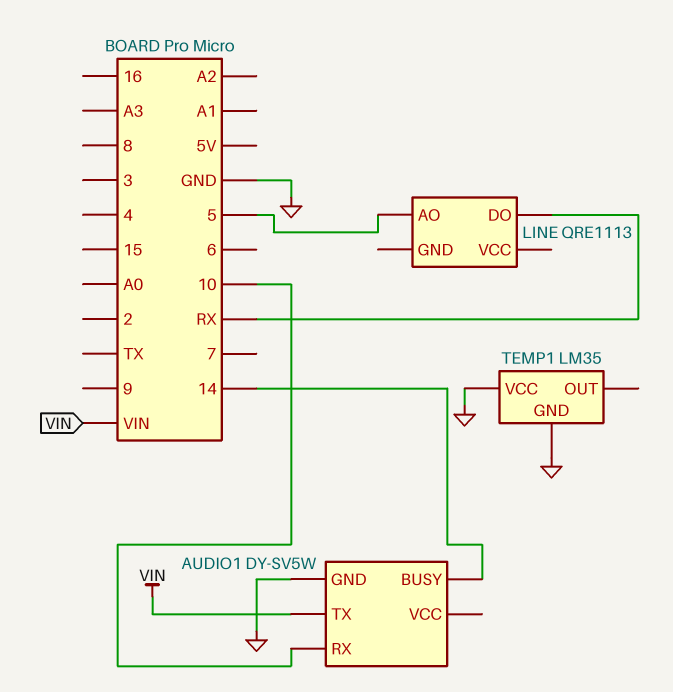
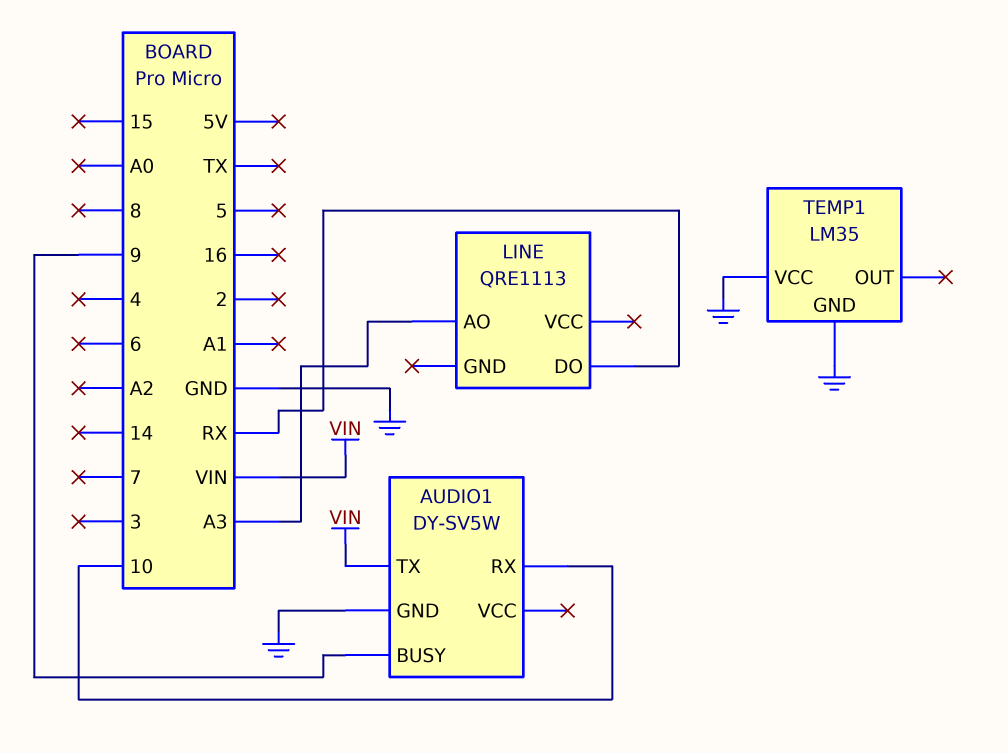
AUDIO1 pin BUSY: 14 -> 9
LINE pin AO: 5 -> A3

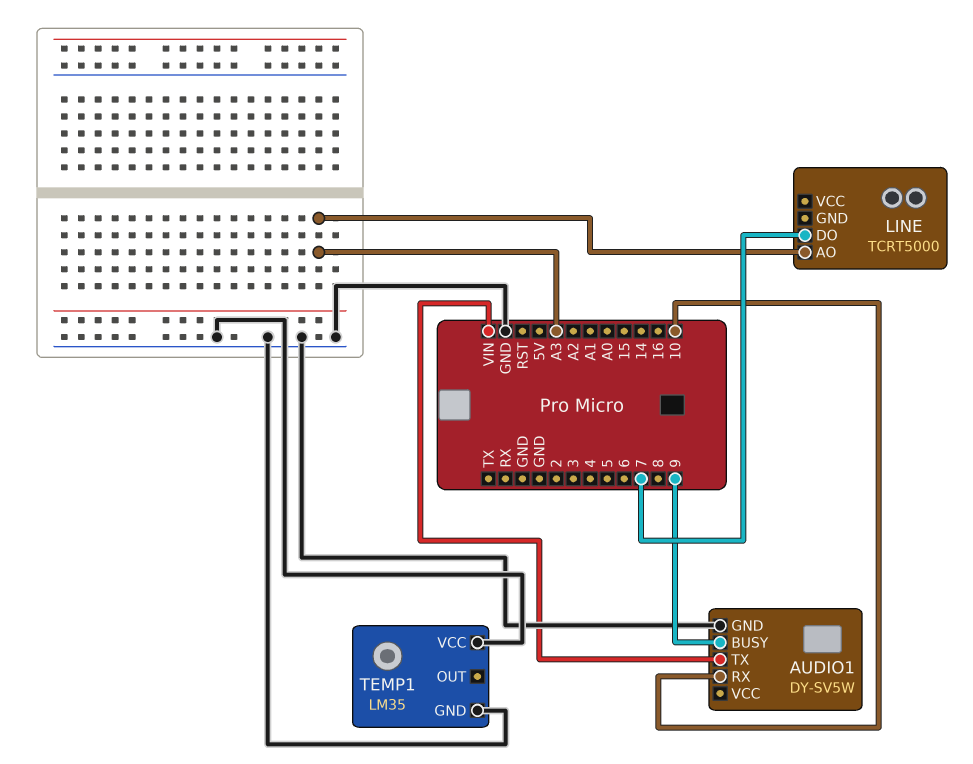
LINE: QRE1113 -> TCRT5000
LINE pin DO: RX -> 7

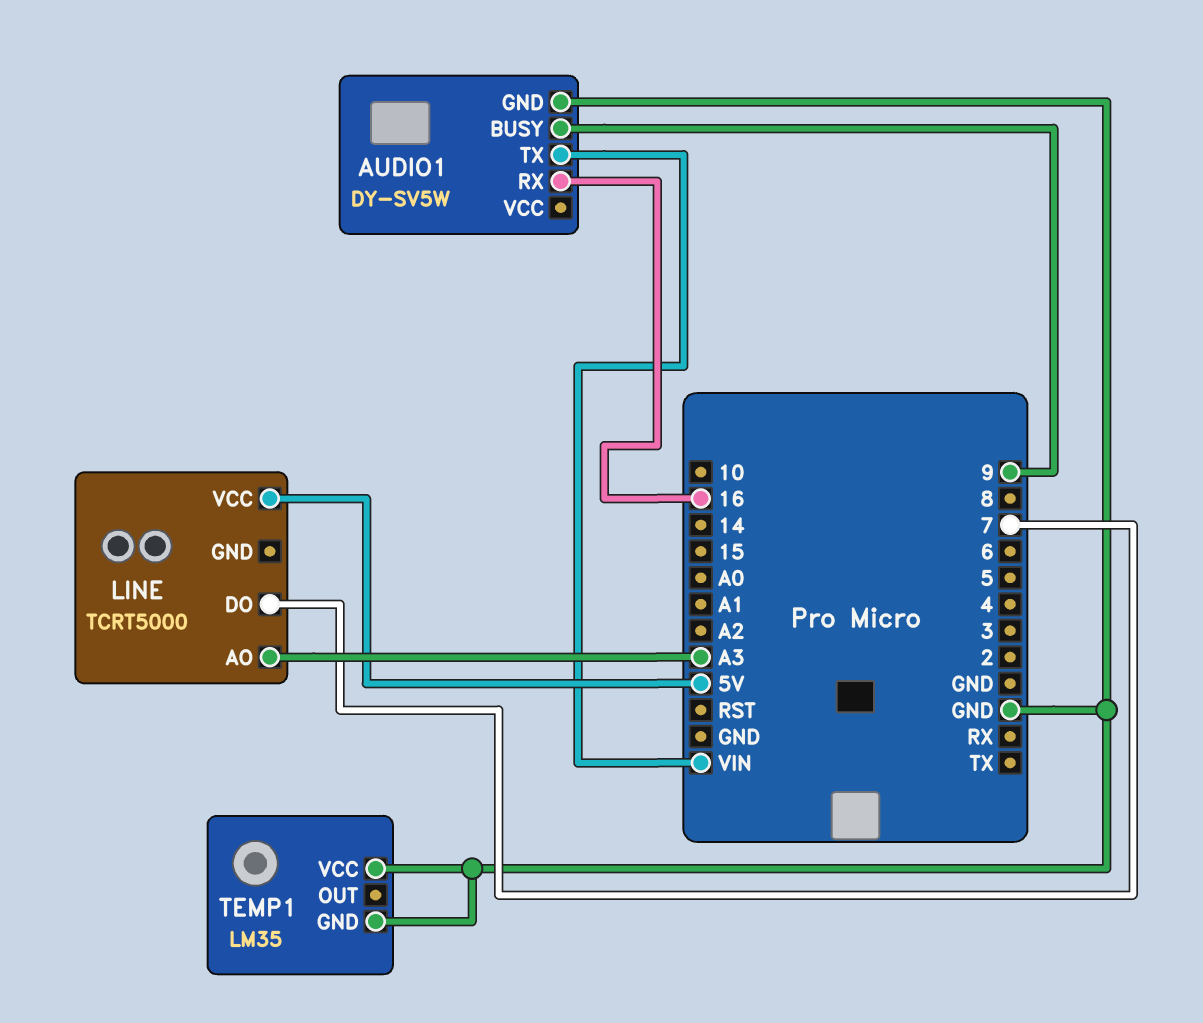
AUDIO1 pin RX: 10 -> 16
LINE pin VCC: none -> 5V

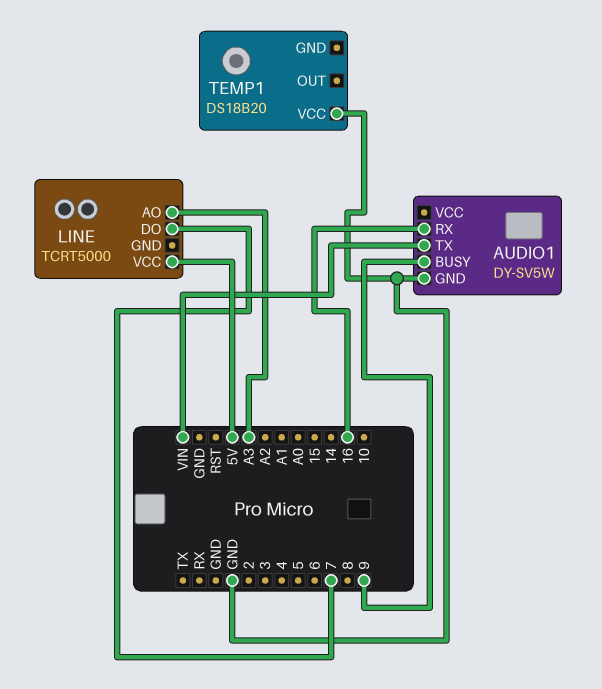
TEMP1: LM35 -> DS18B20
TEMP1 pin GND: GND -> none

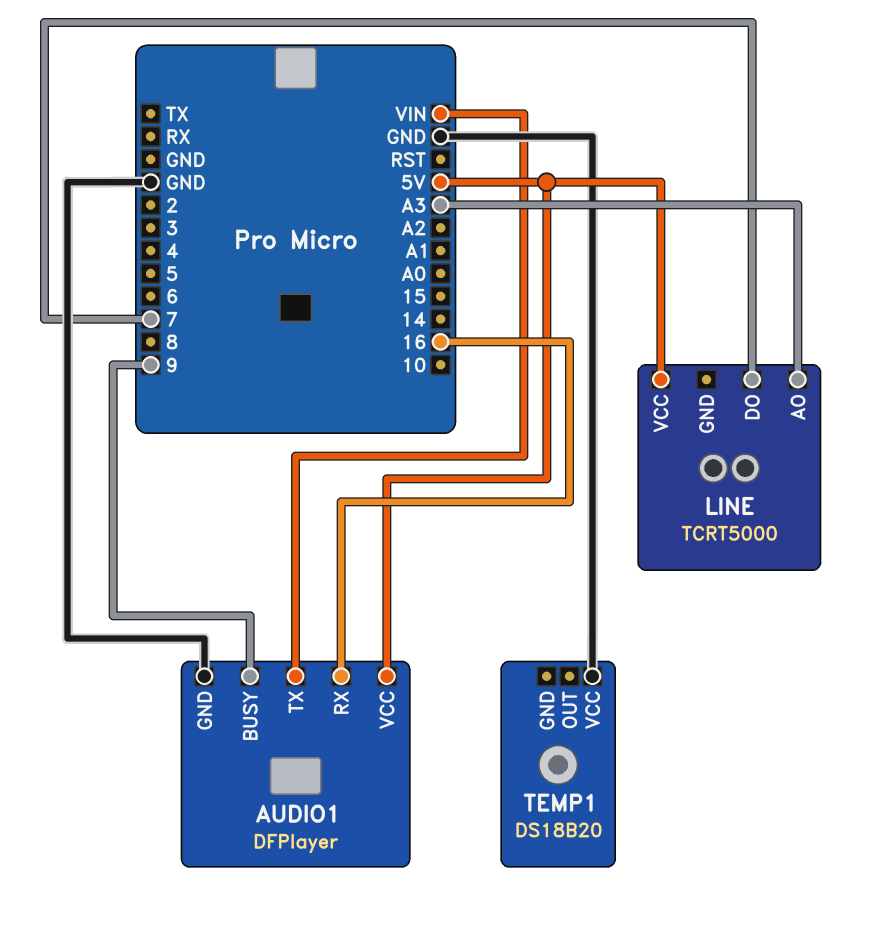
AUDIO1: DY-SV5W -> DFPlayer
AUDIO1 pin VCC: none -> 5V

